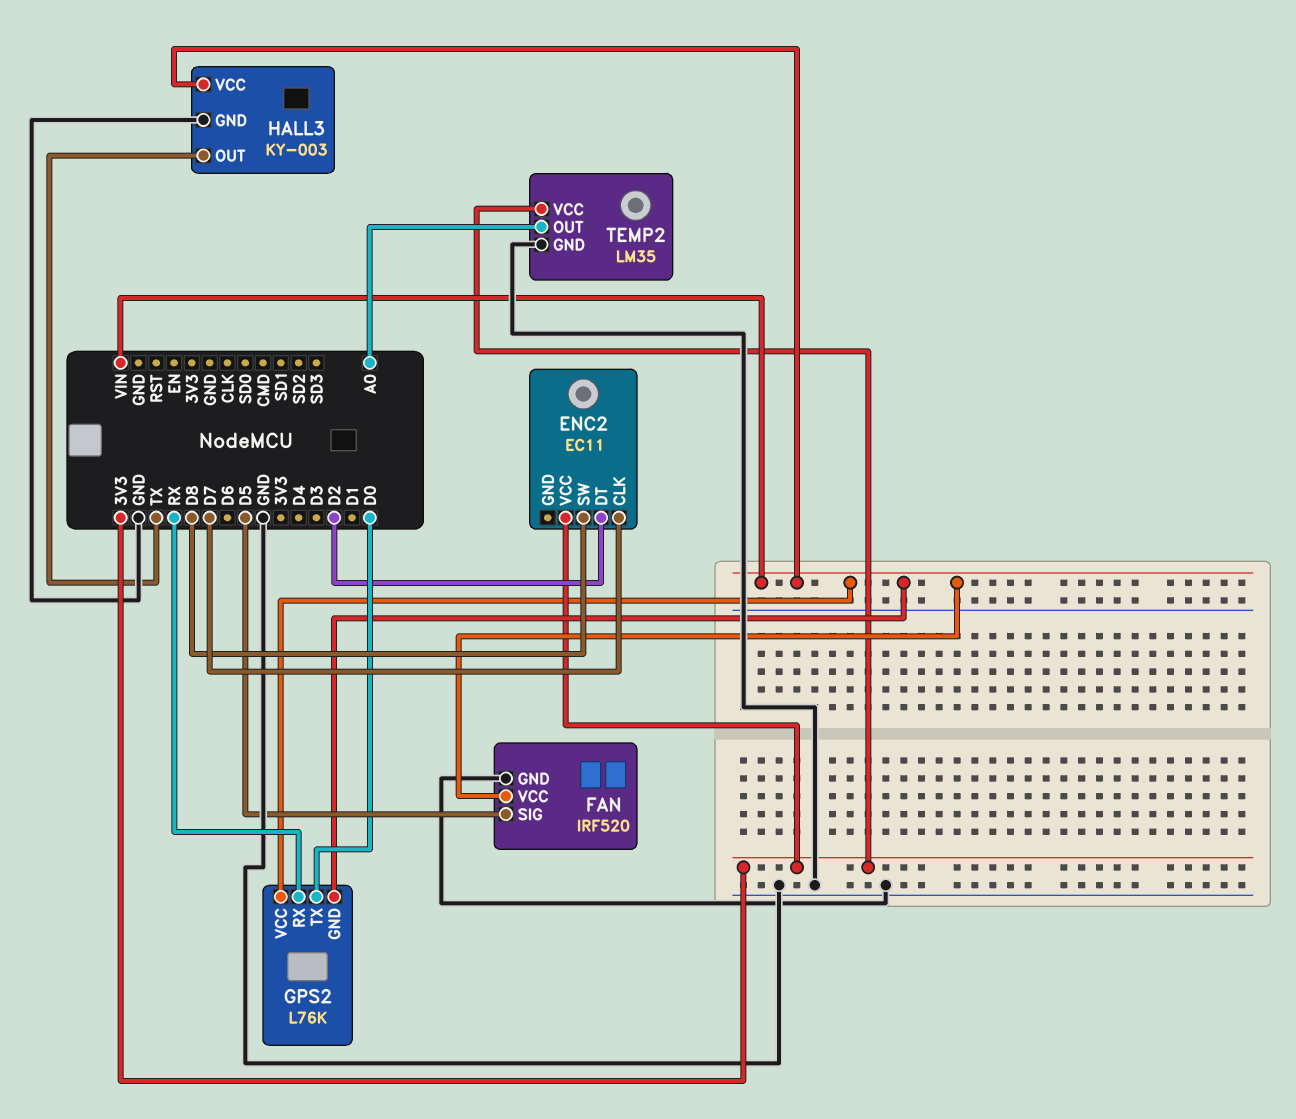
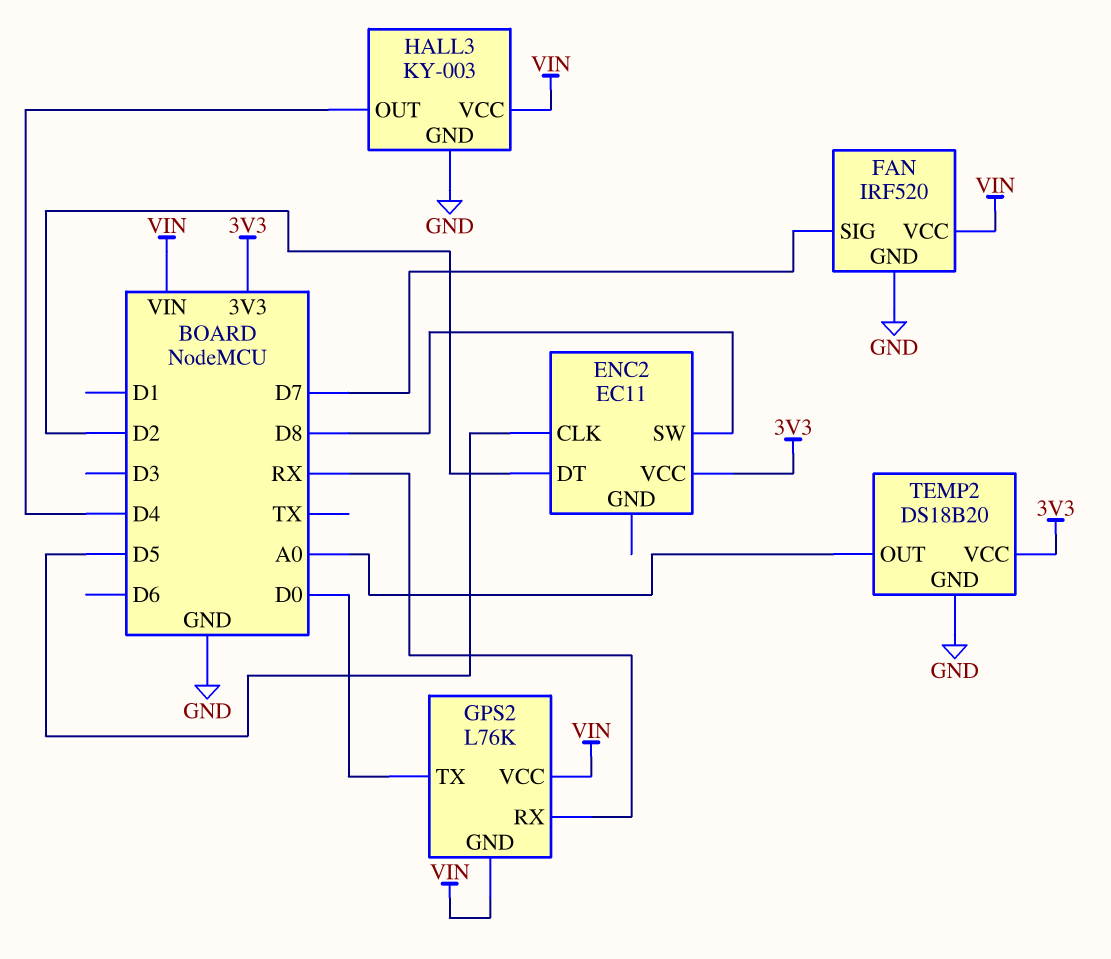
ENC2 pin CLK: D7 -> D5
FAN pin SIG: D5 -> D7
HALL3 pin OUT: TX -> D4
TEMP2: LM35 -> DS18B20

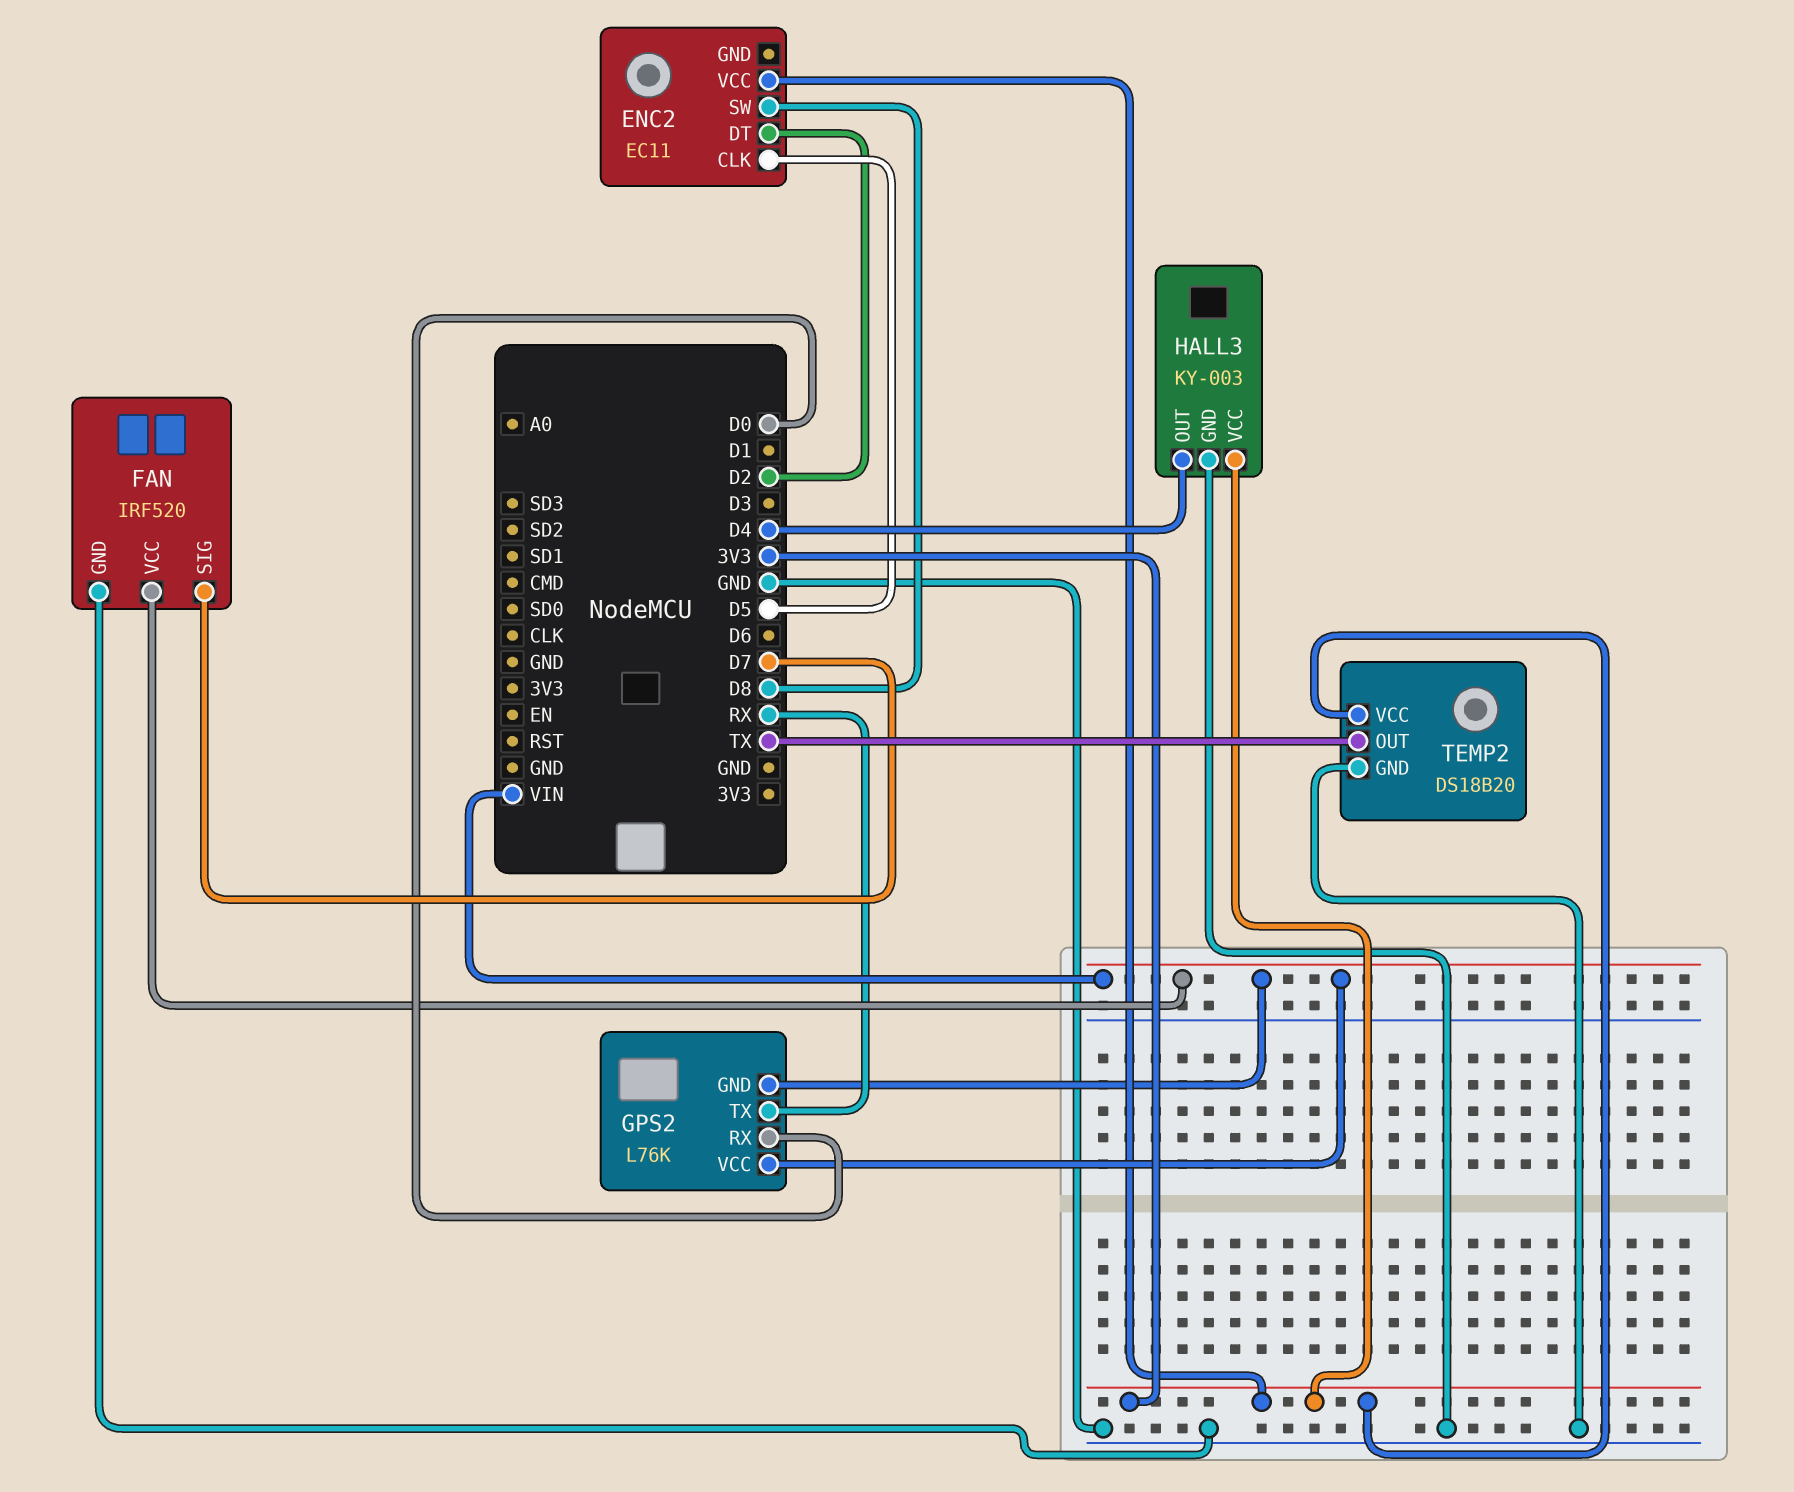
GPS2 pin RX: RX -> D0
GPS2 pin TX: D0 -> RX
HALL3 pin VCC: VIN -> 3V3
TEMP2 pin OUT: A0 -> TX

